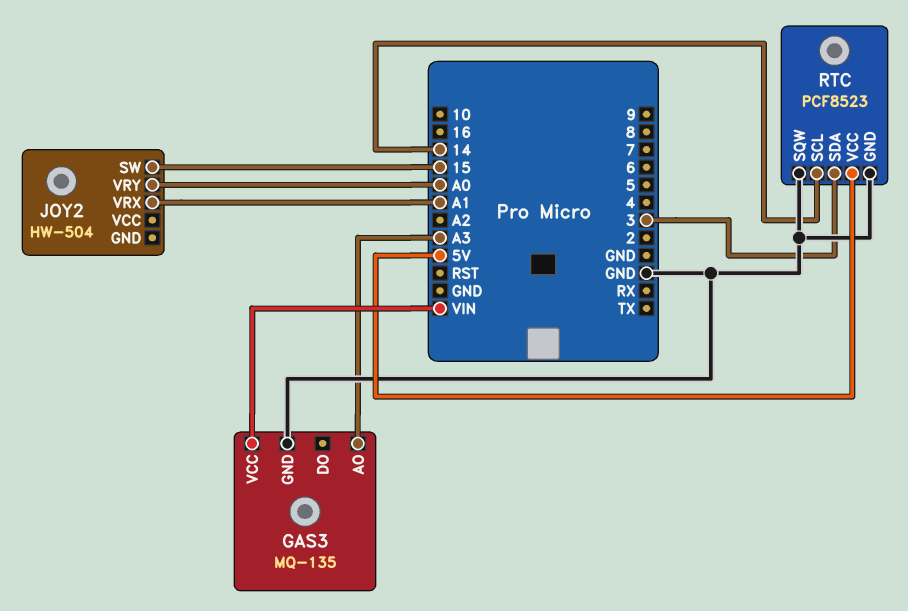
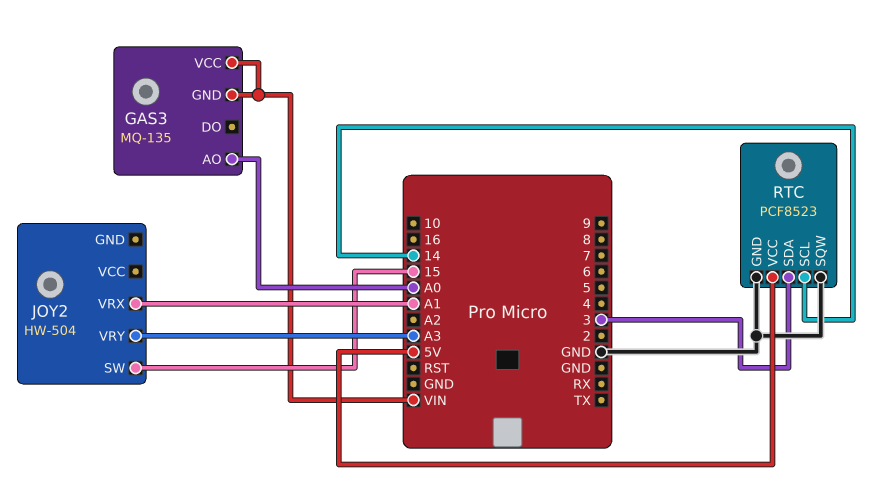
GAS3 pin AO: A3 -> A0
GAS3 pin GND: GND -> VIN
JOY2 pin VRY: A0 -> A3

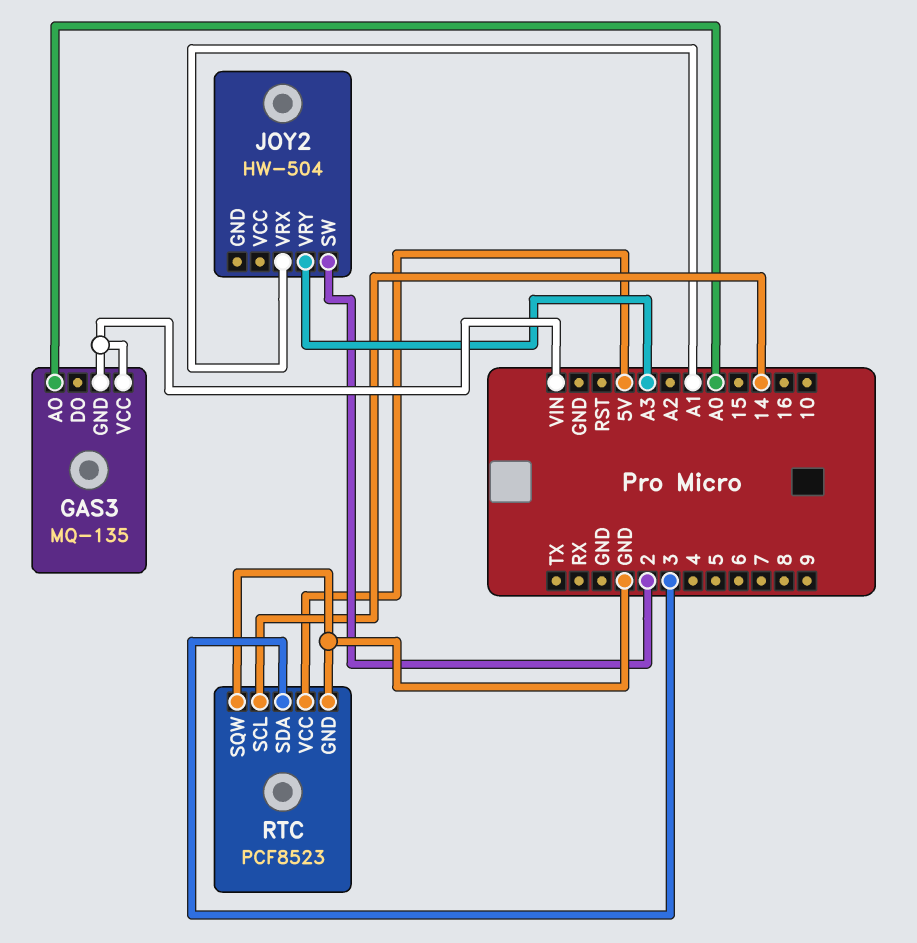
JOY2 pin SW: 15 -> 2

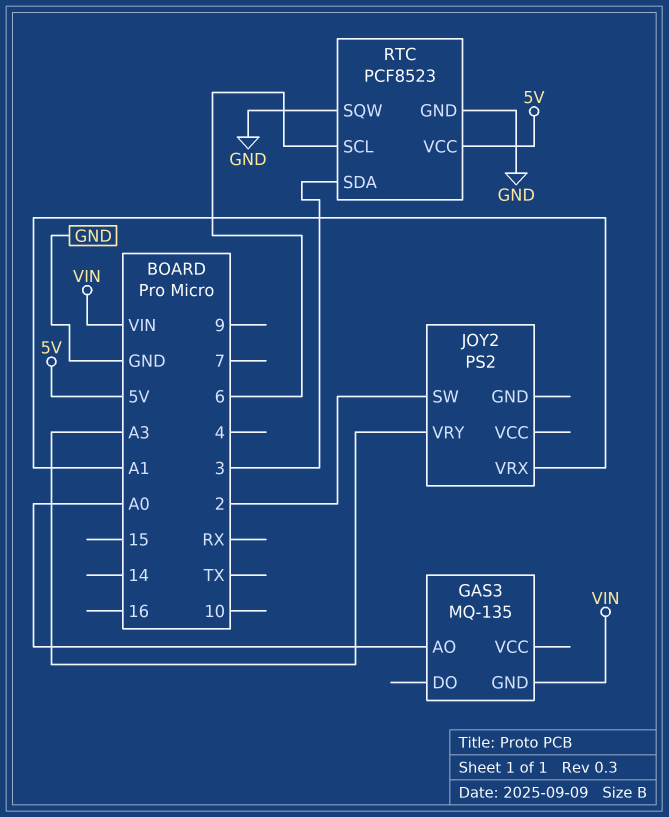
GAS3 pin VCC: VIN -> none
JOY2: HW-504 -> PS2
RTC pin SCL: 14 -> 6

